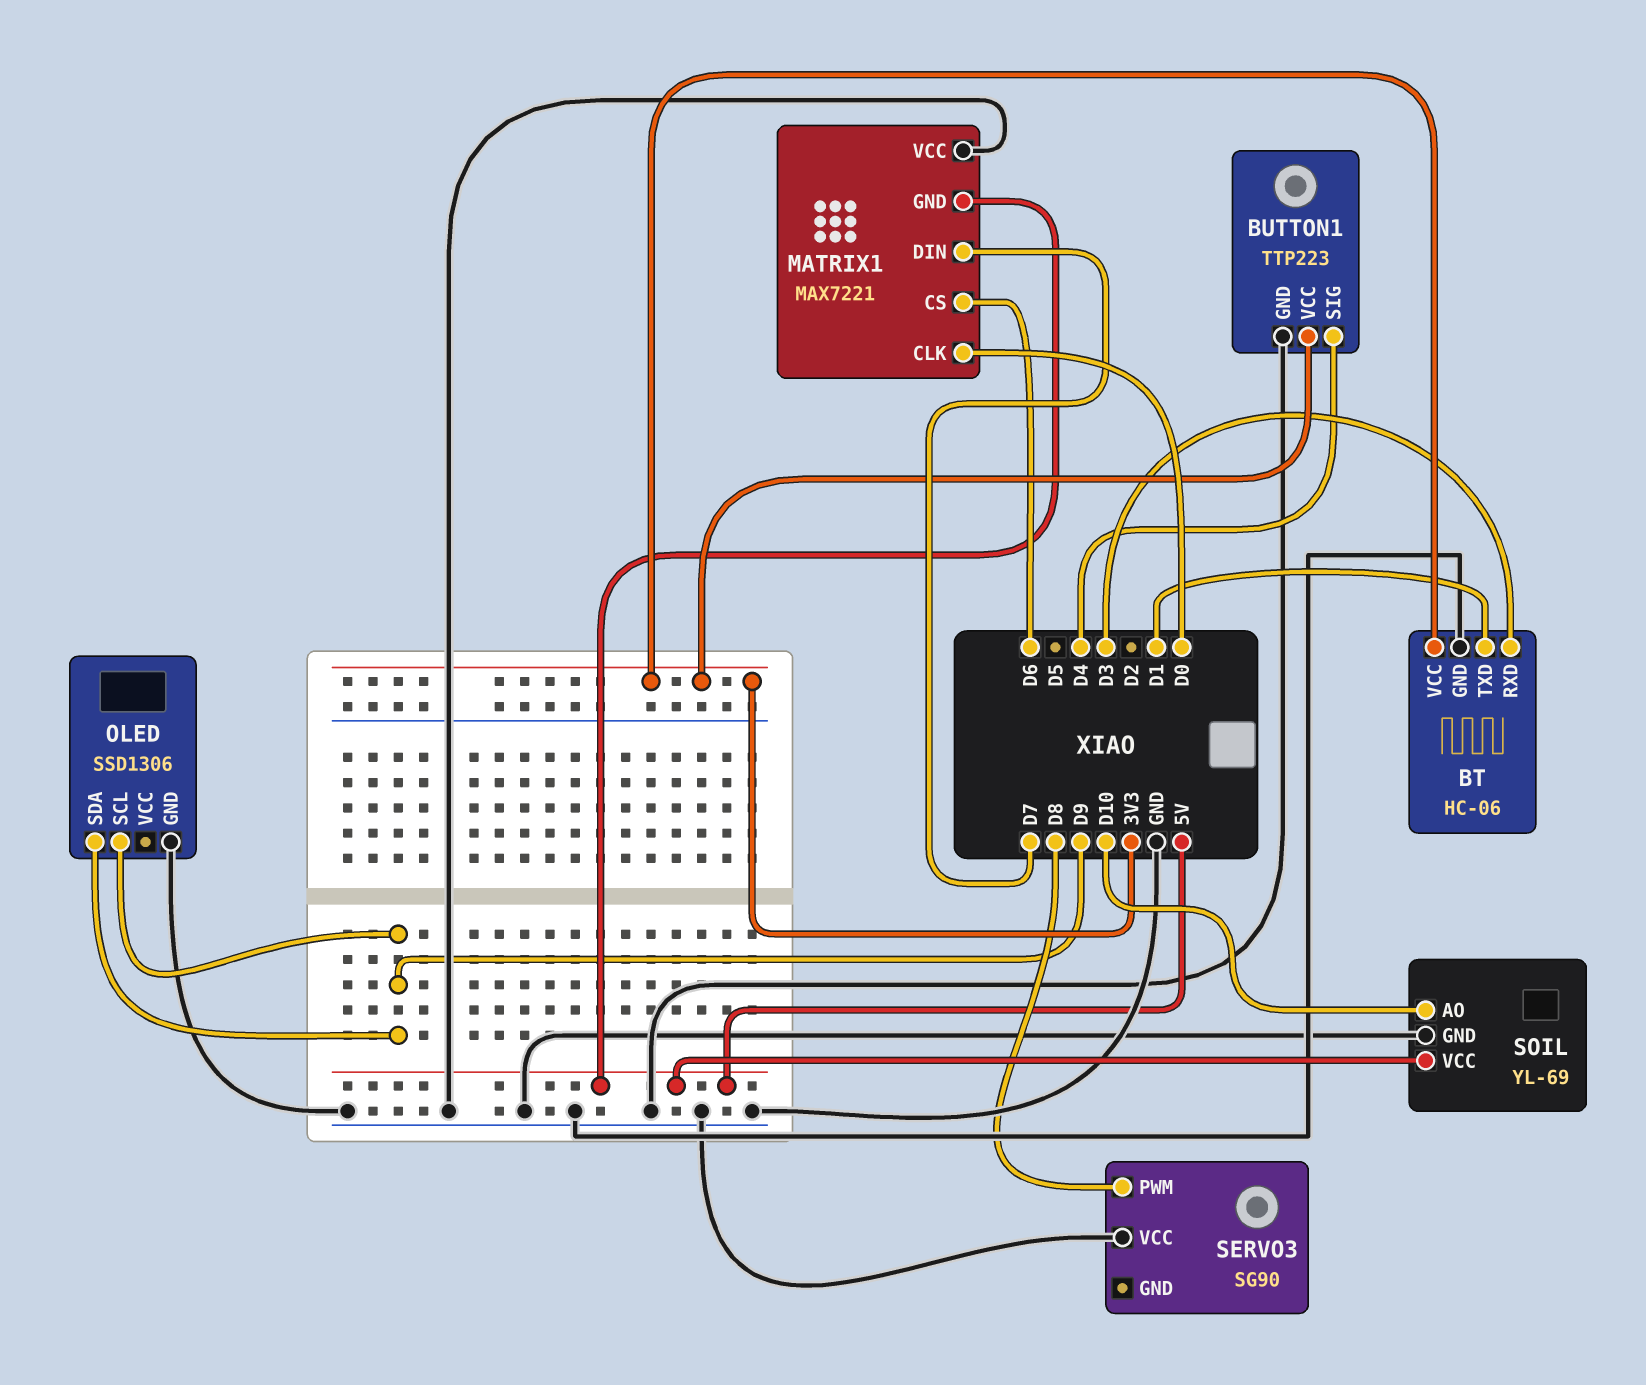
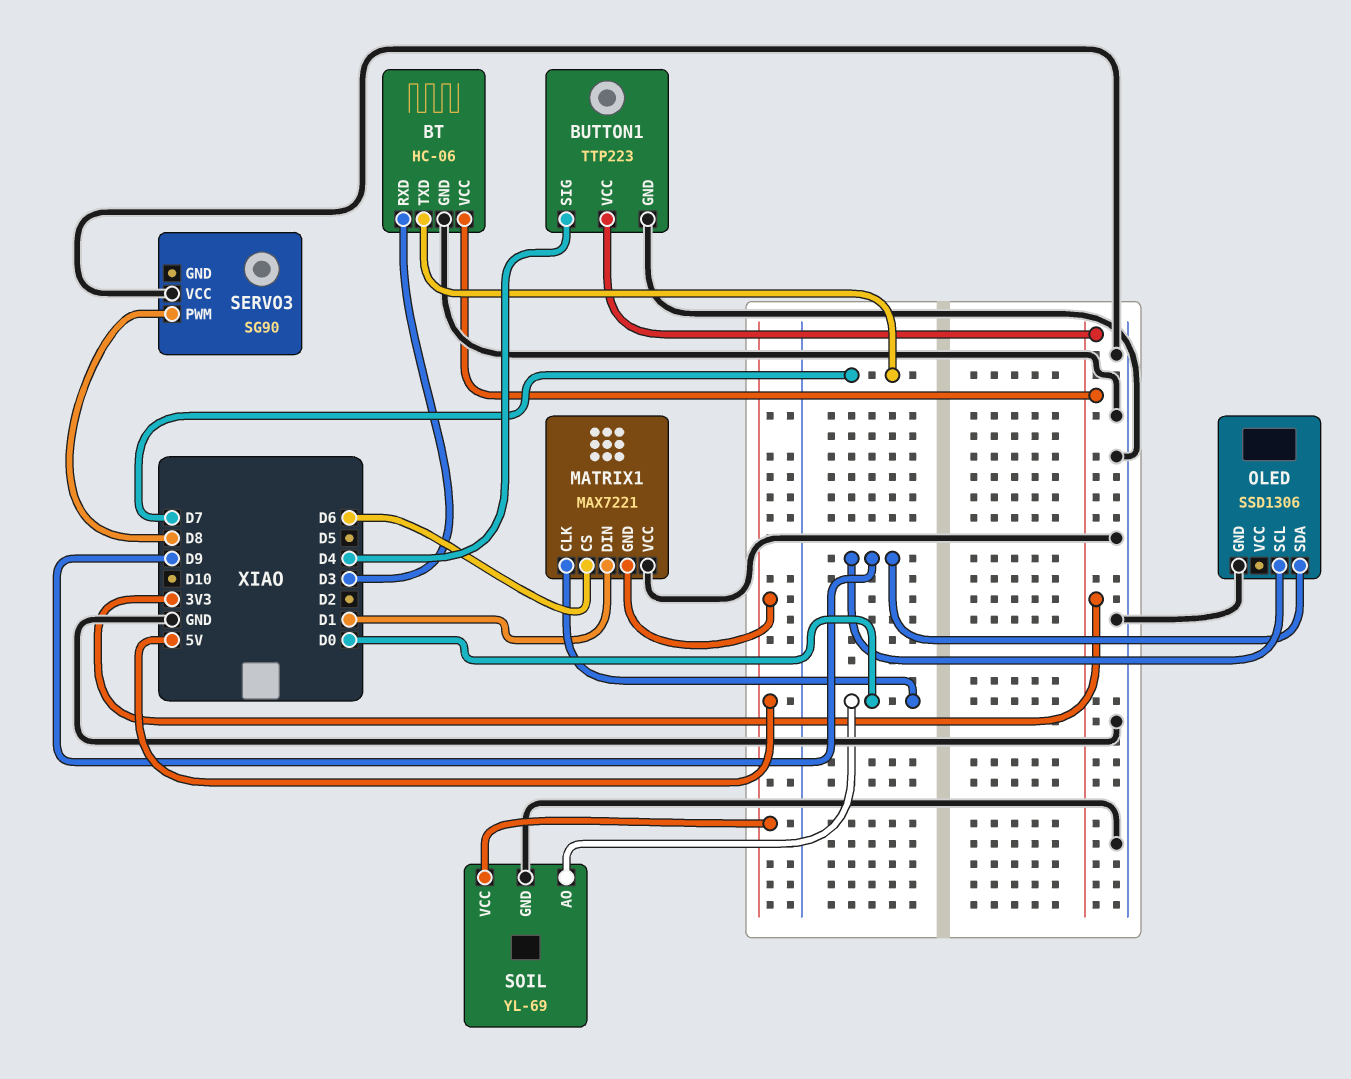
BT pin TXD: D1 -> D7
MATRIX1 pin DIN: D7 -> D1
SOIL pin AO: D10 -> D0

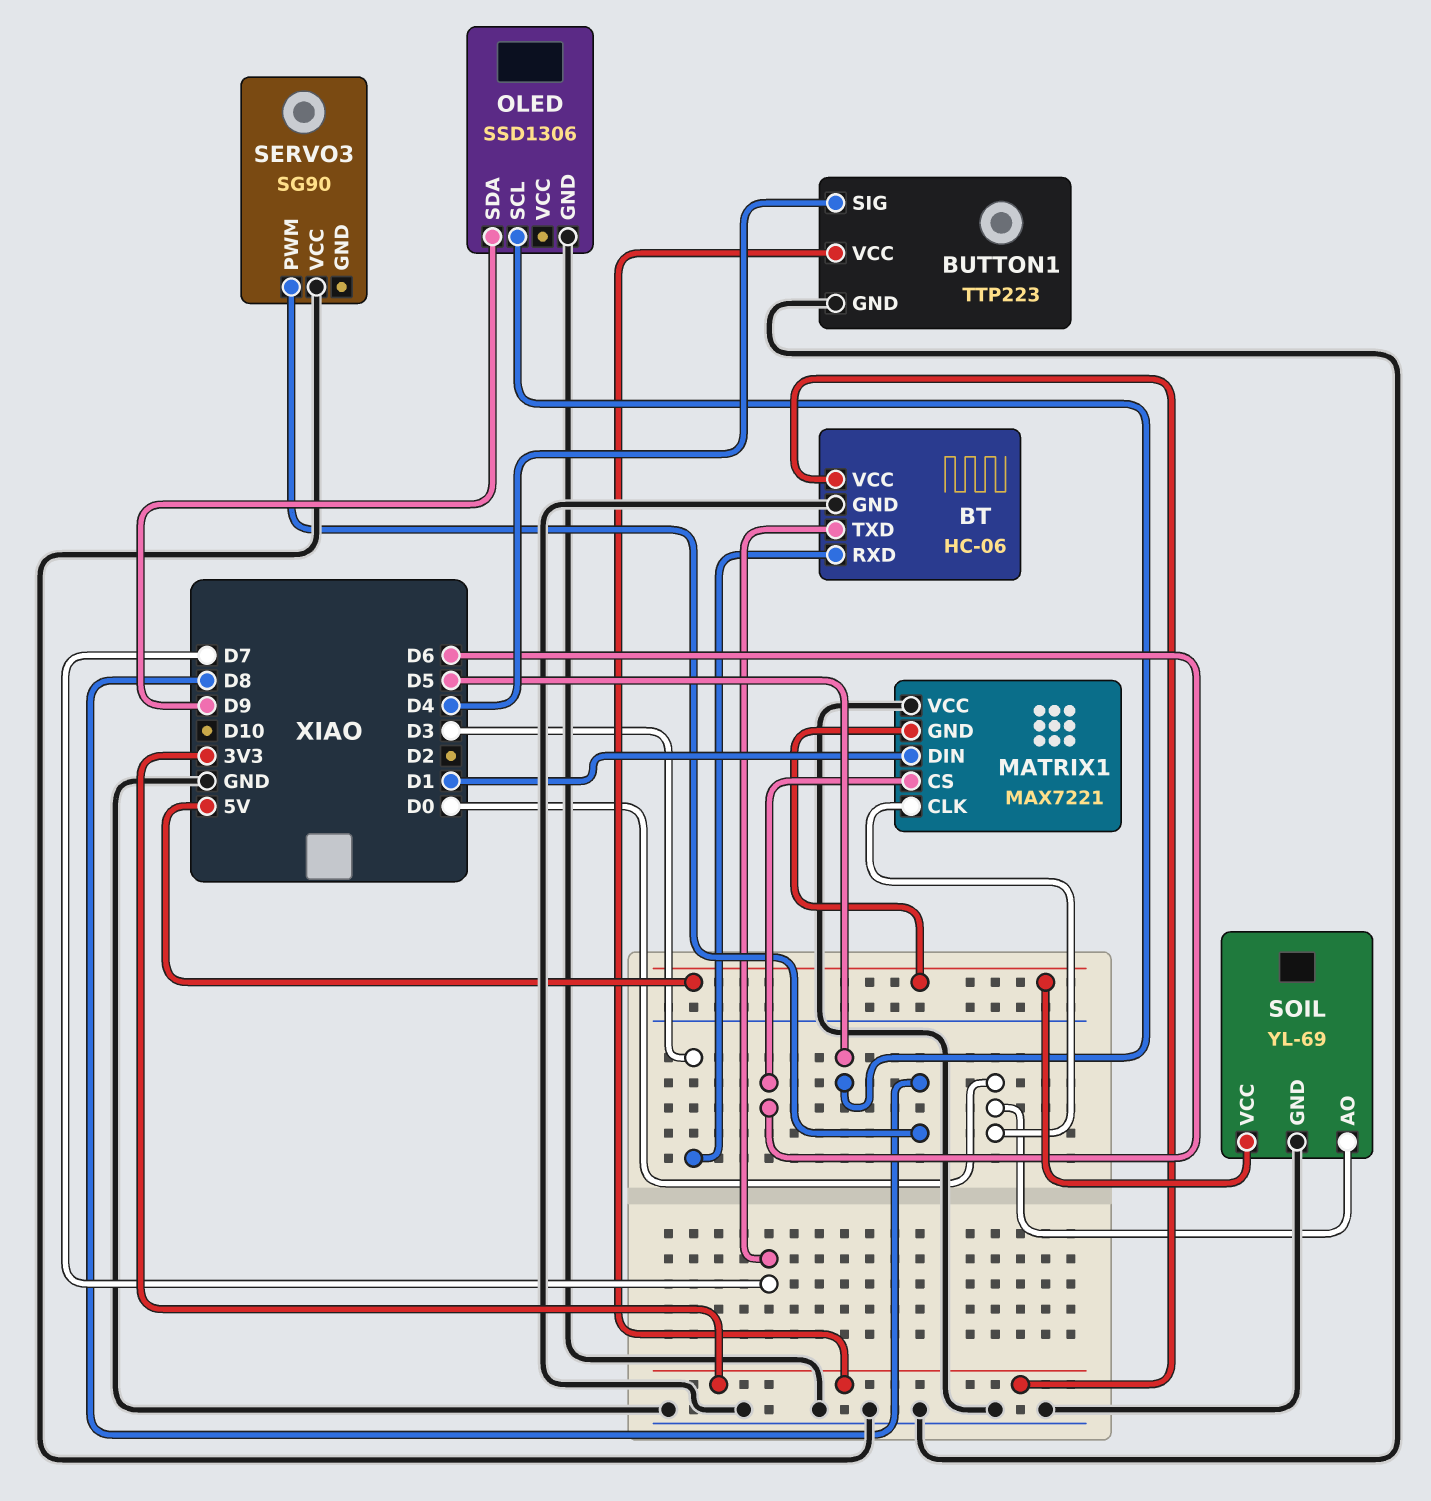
OLED pin SCL: D9 -> D5

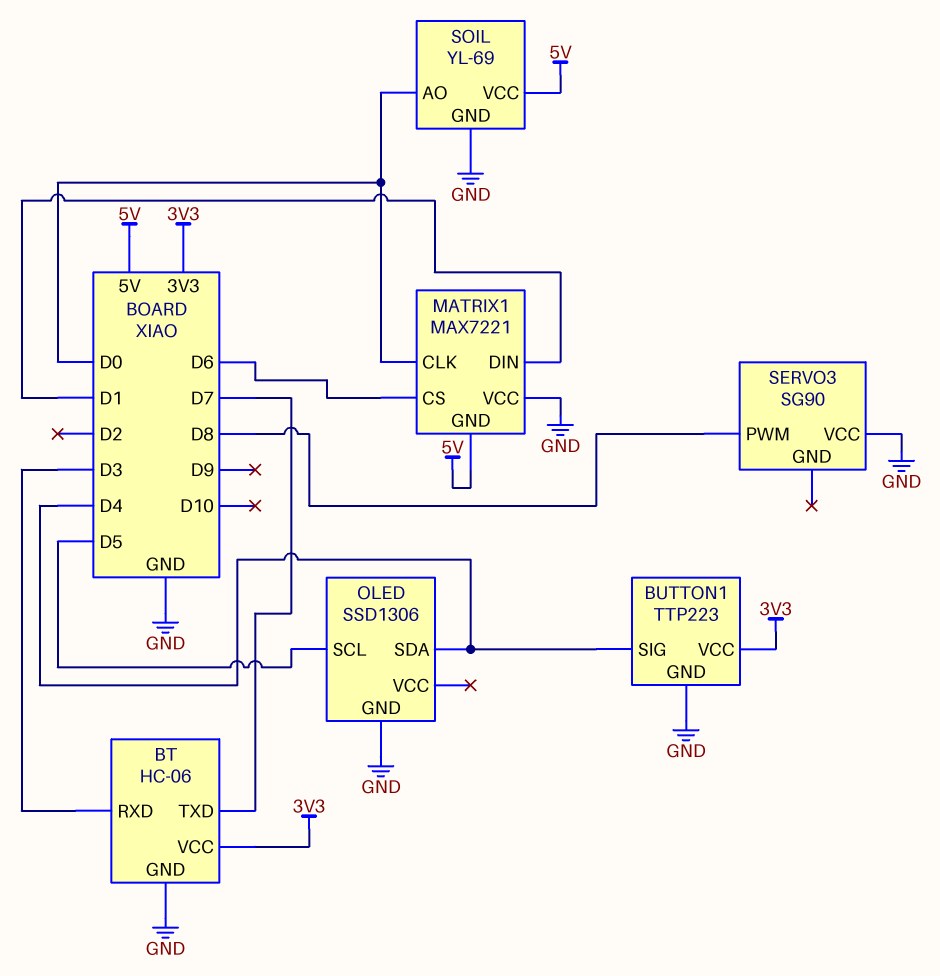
OLED pin SDA: D9 -> D4

